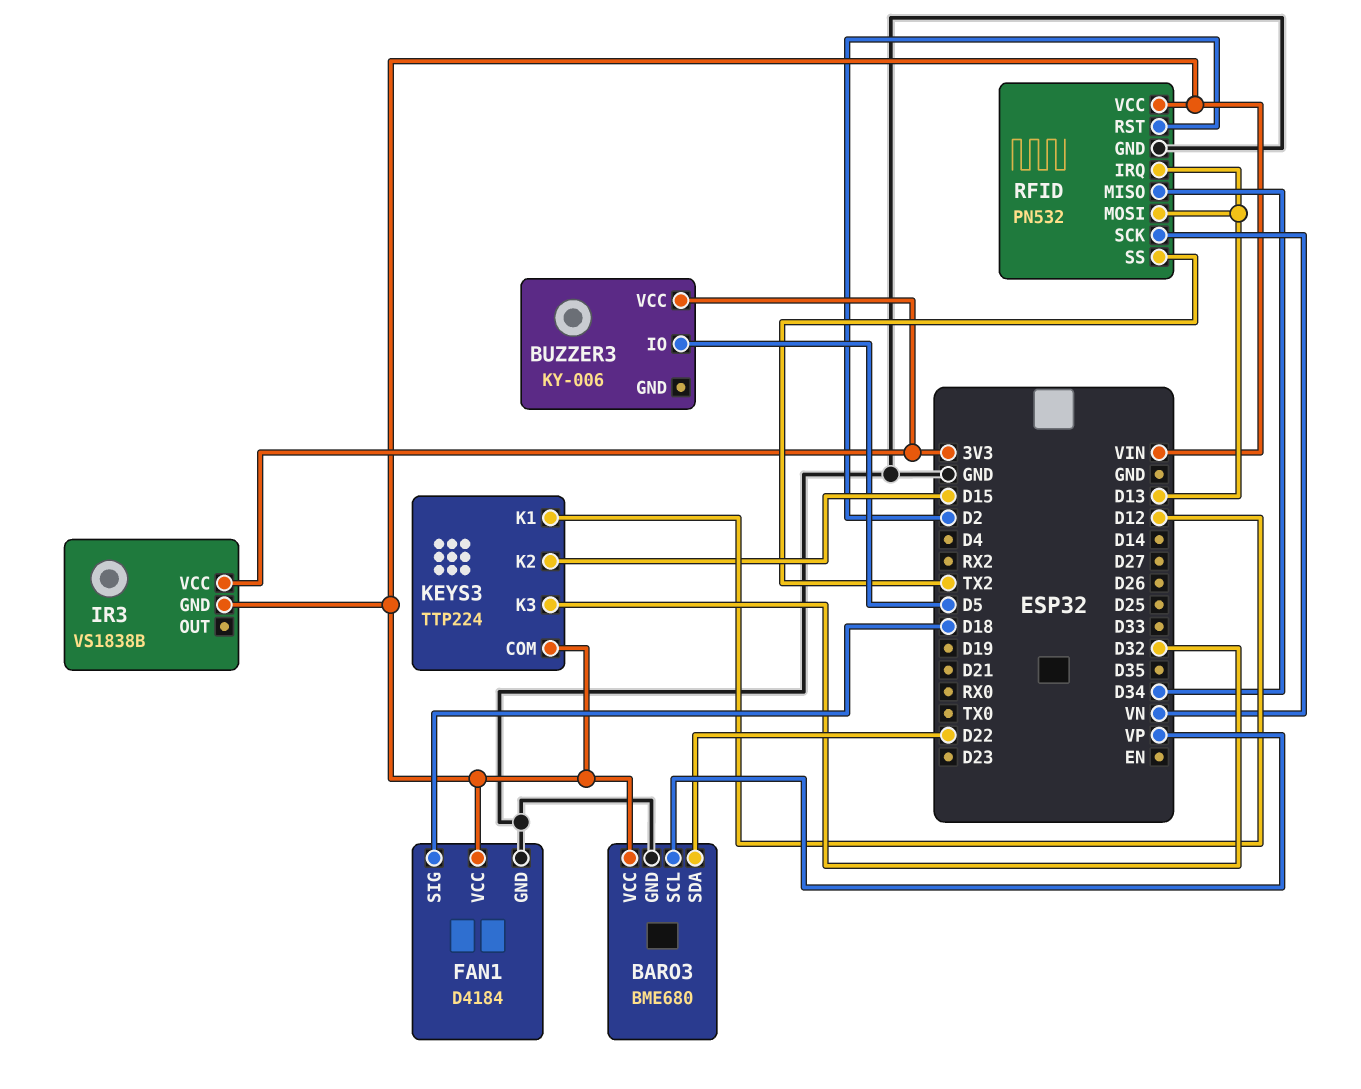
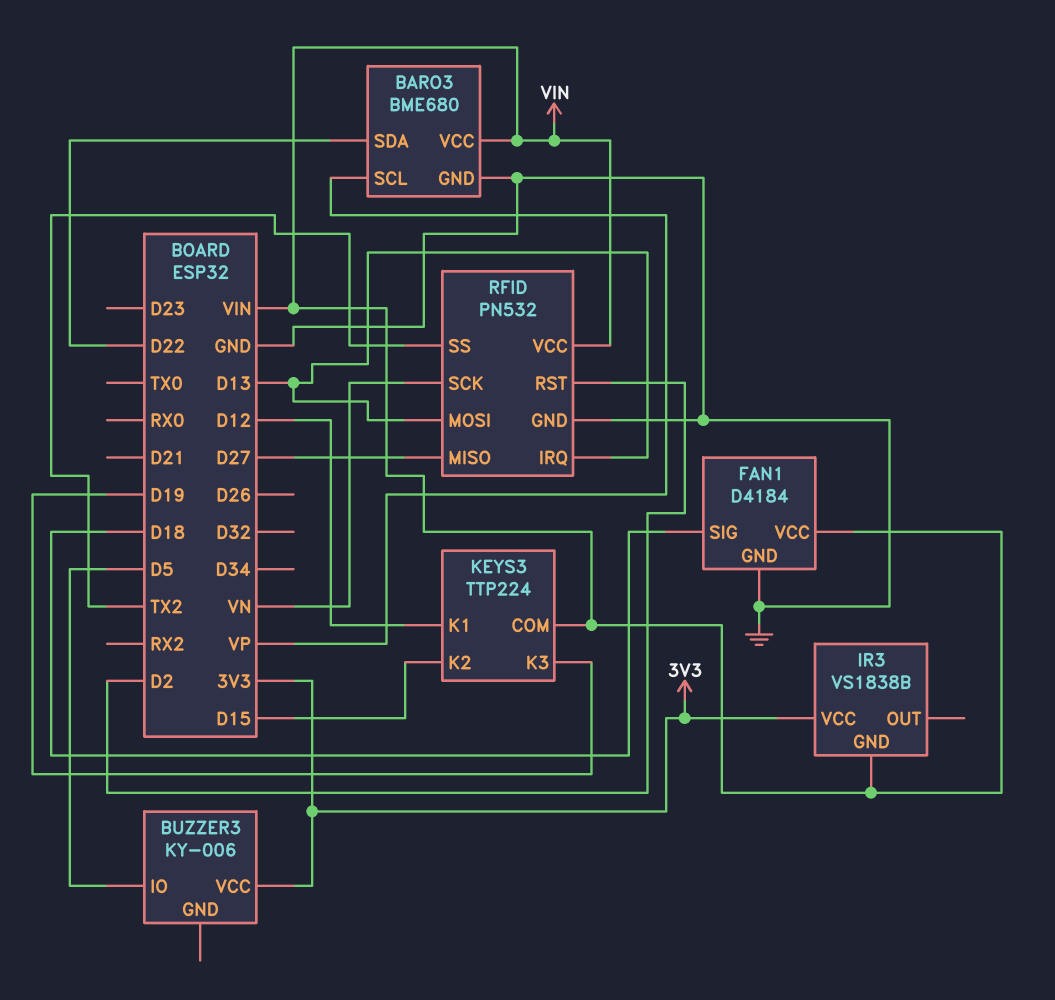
KEYS3 pin K3: D32 -> D19
RFID pin MISO: D34 -> D27

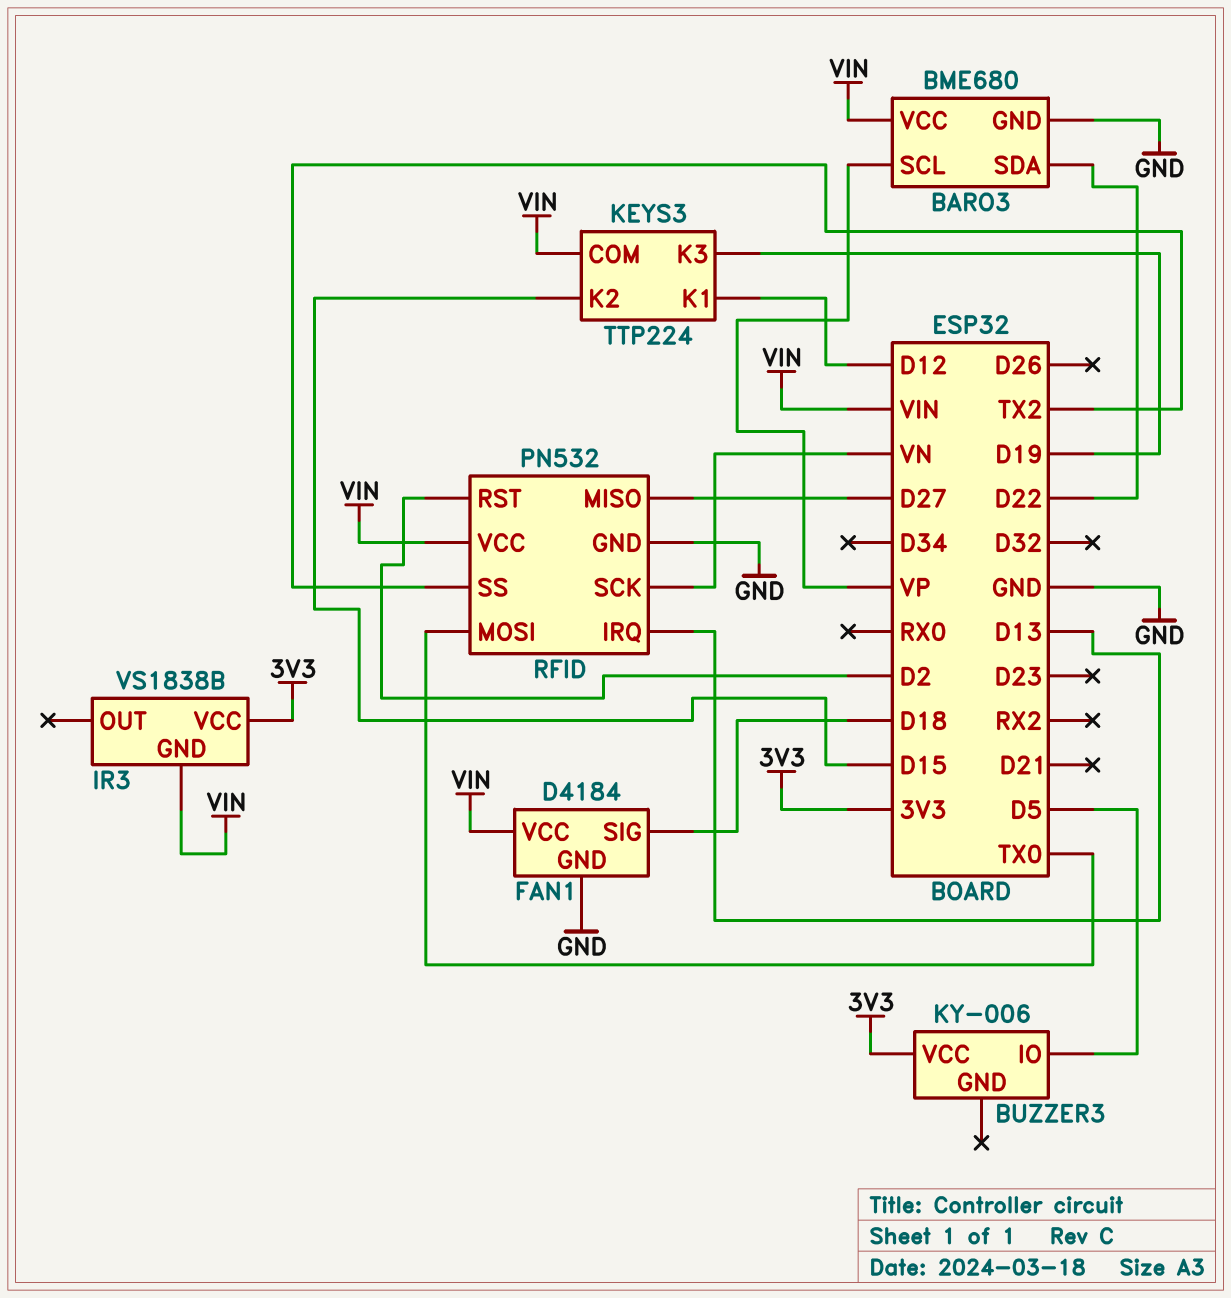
RFID pin MOSI: D13 -> TX0

